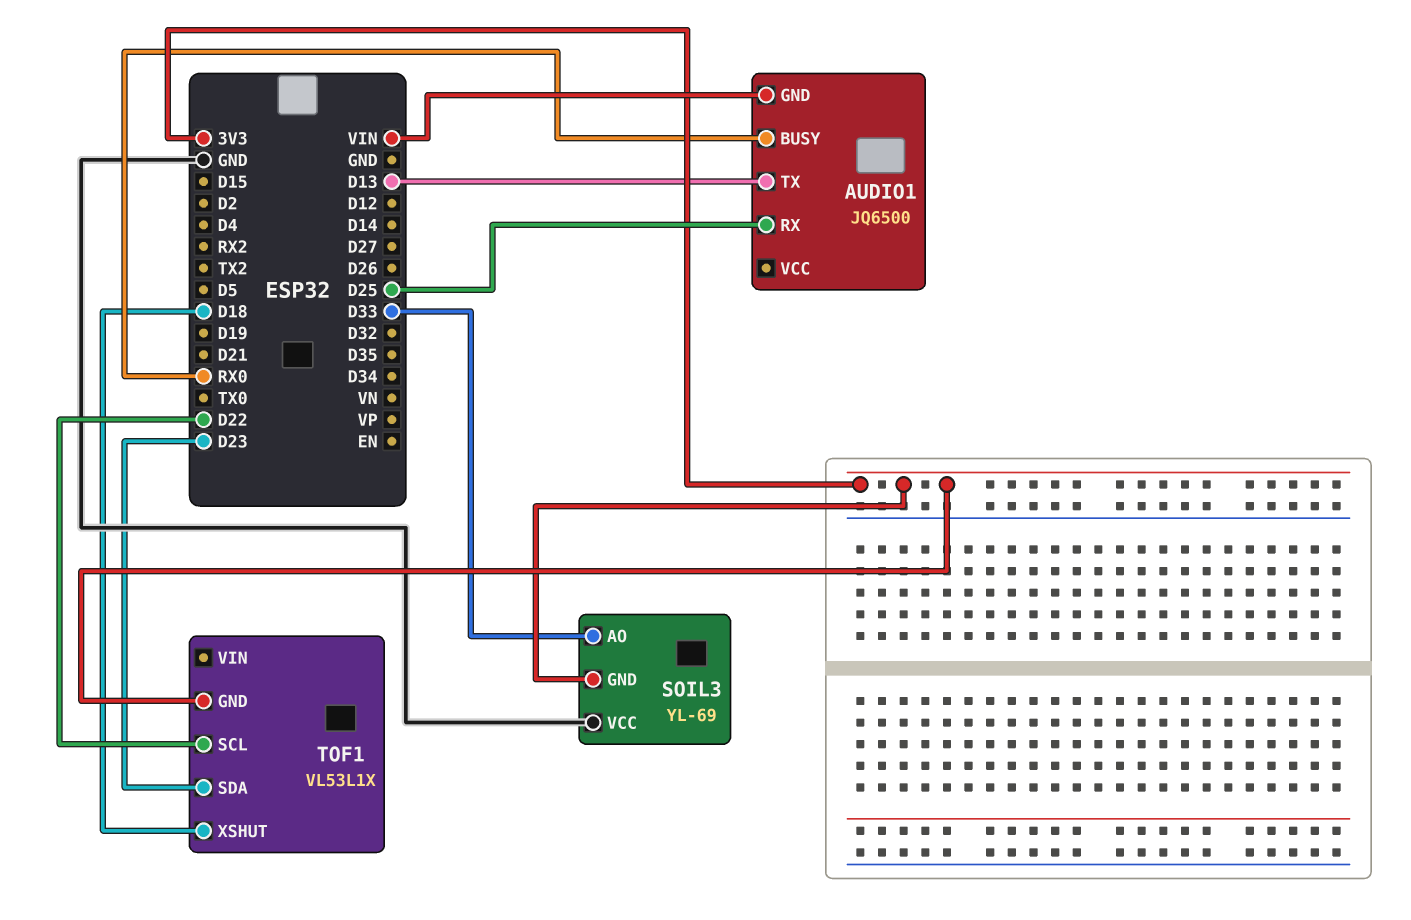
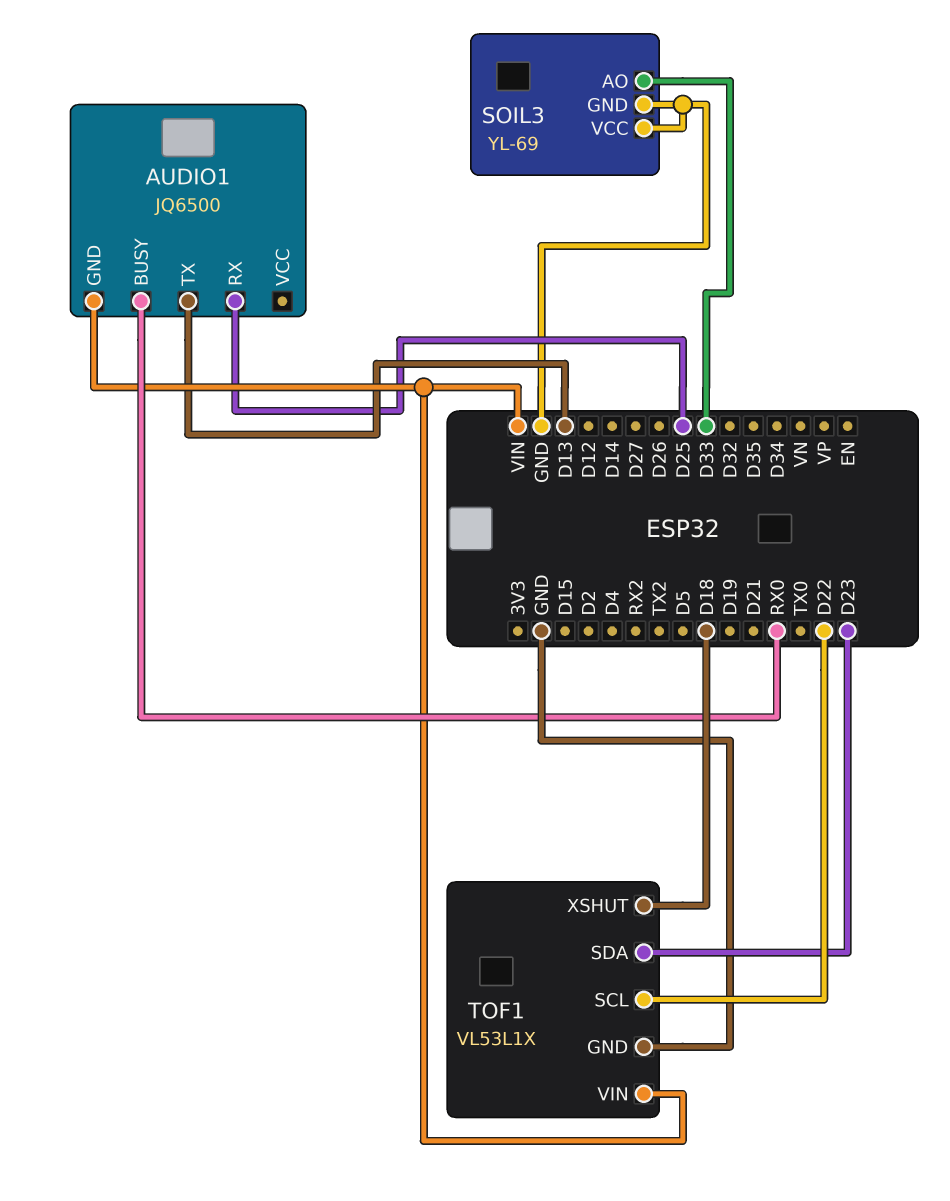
SOIL3 pin GND: 3V3 -> GND
TOF1 pin GND: 3V3 -> GND
TOF1 pin VIN: none -> VIN

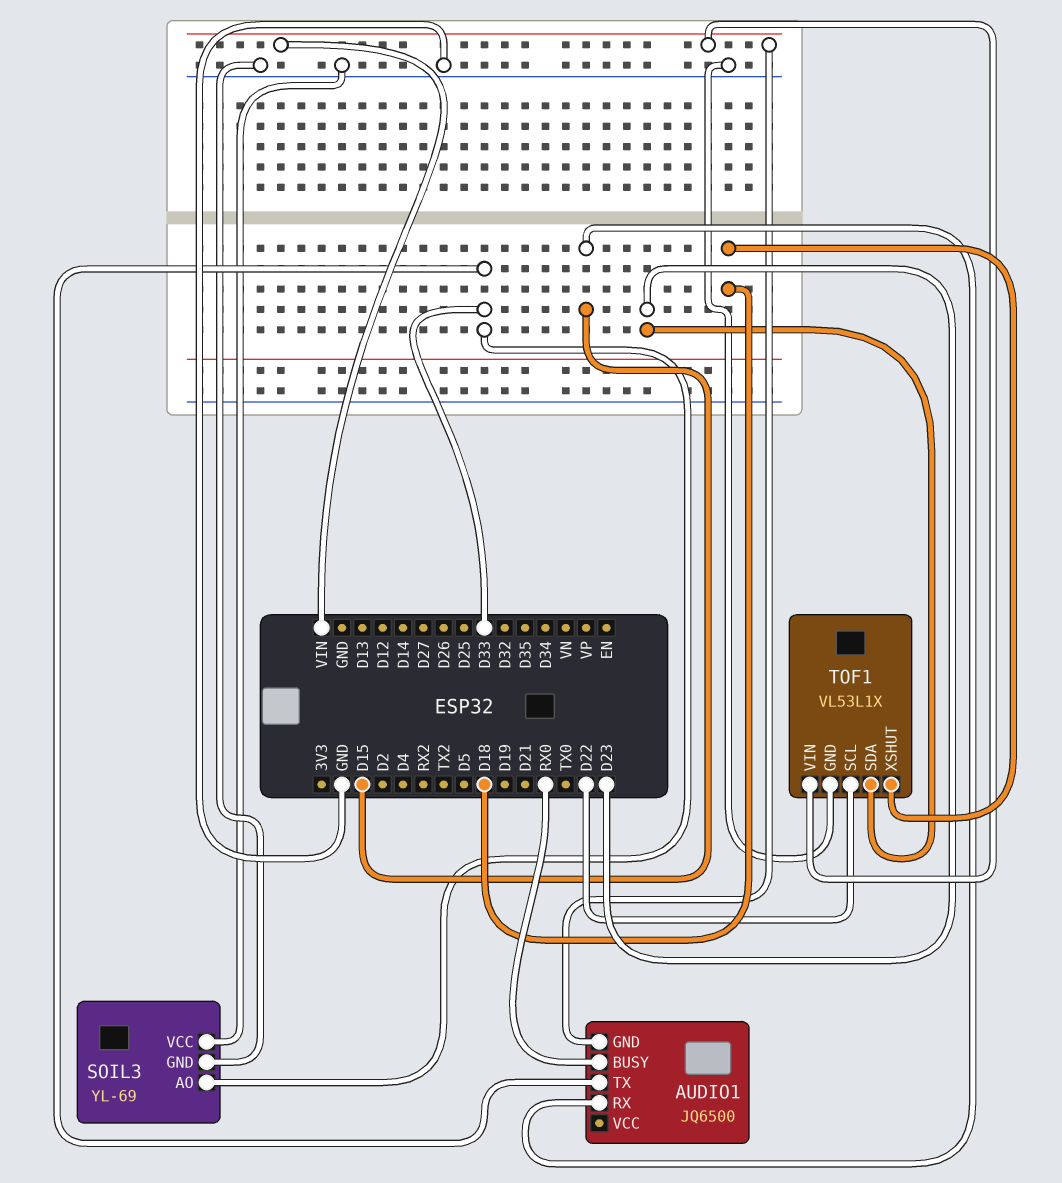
AUDIO1 pin RX: D25 -> D15
AUDIO1 pin TX: D13 -> D33

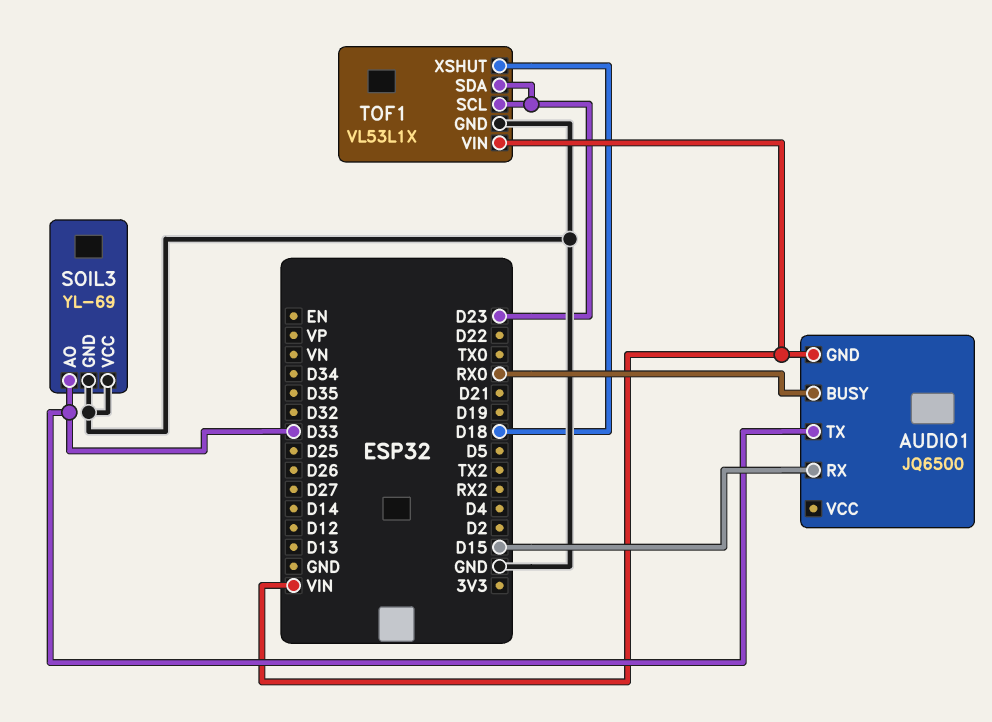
TOF1 pin SCL: D22 -> D23

